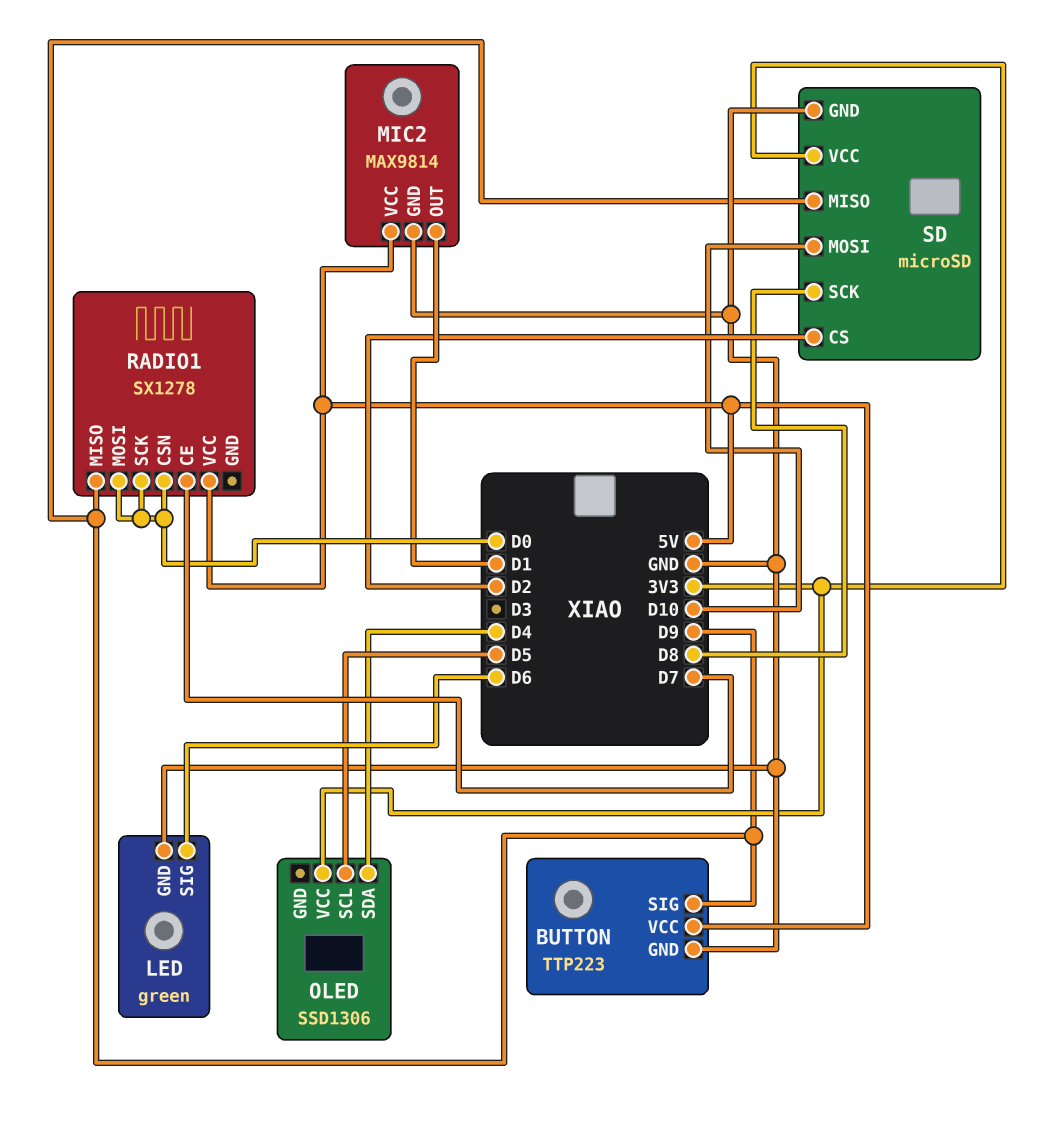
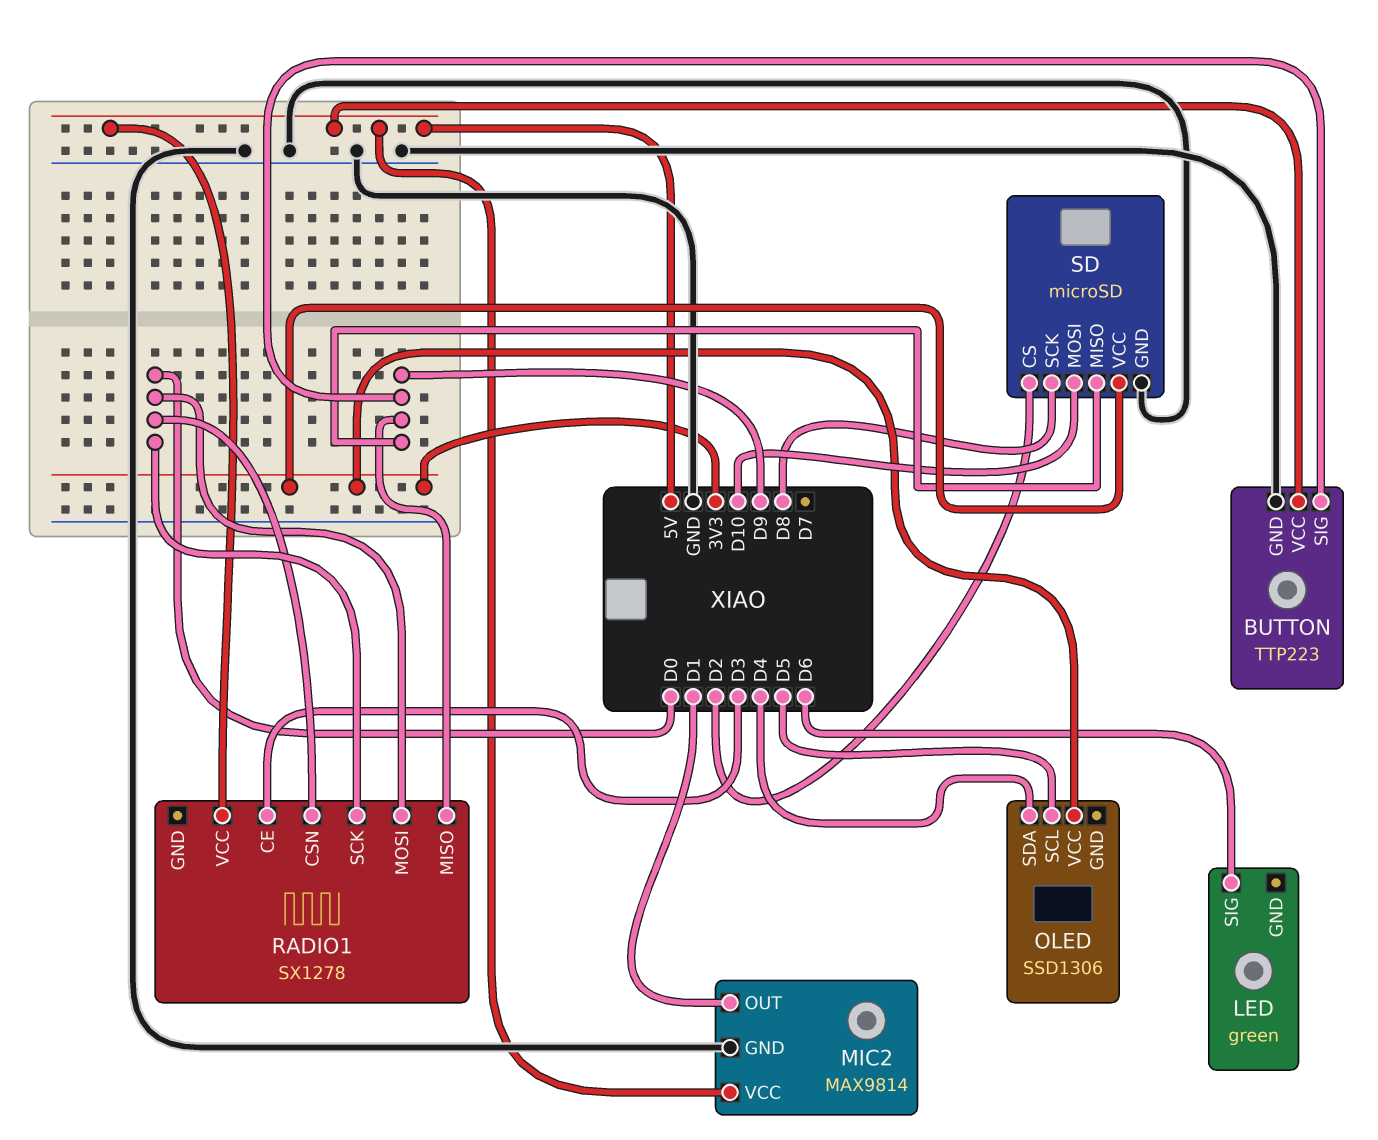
LED pin GND: GND -> none
RADIO1 pin CE: D7 -> D3

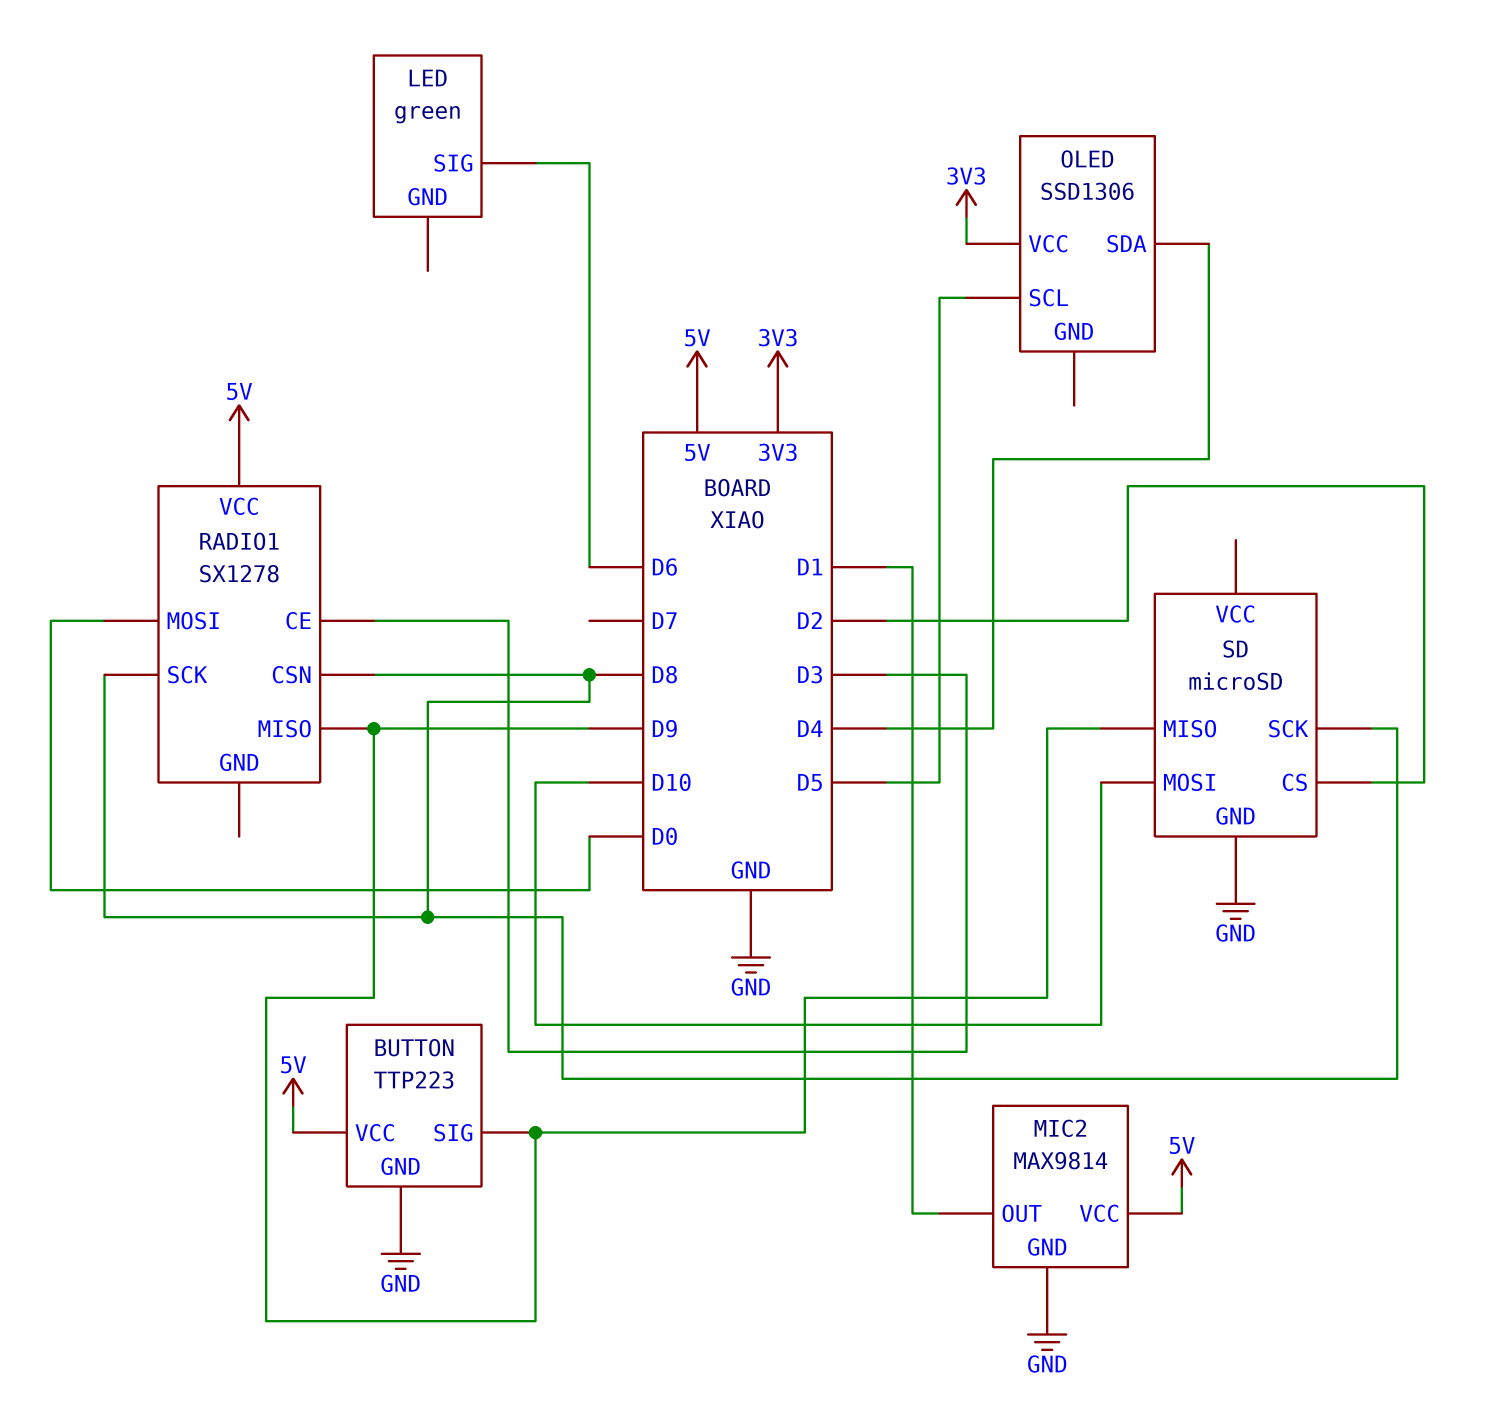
RADIO1 pin CSN: D0 -> D8
RADIO1 pin SCK: D0 -> D8
SD pin VCC: 3V3 -> none

